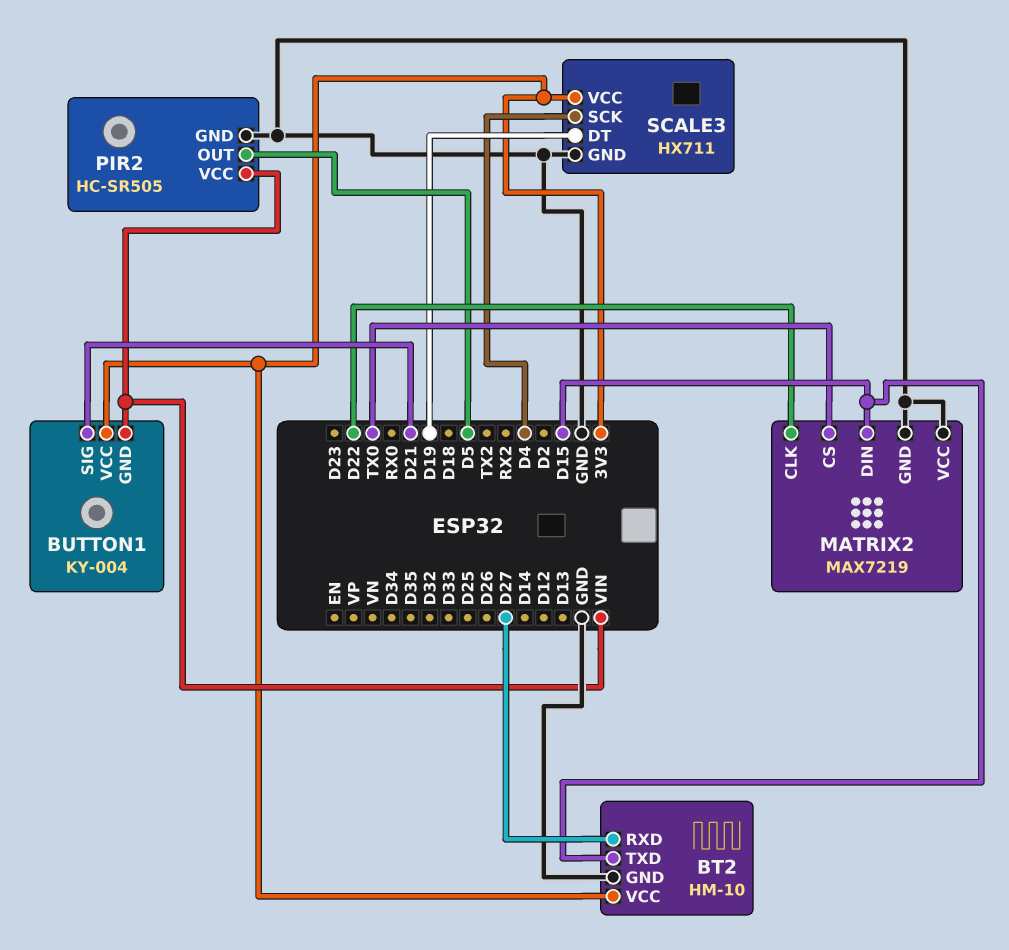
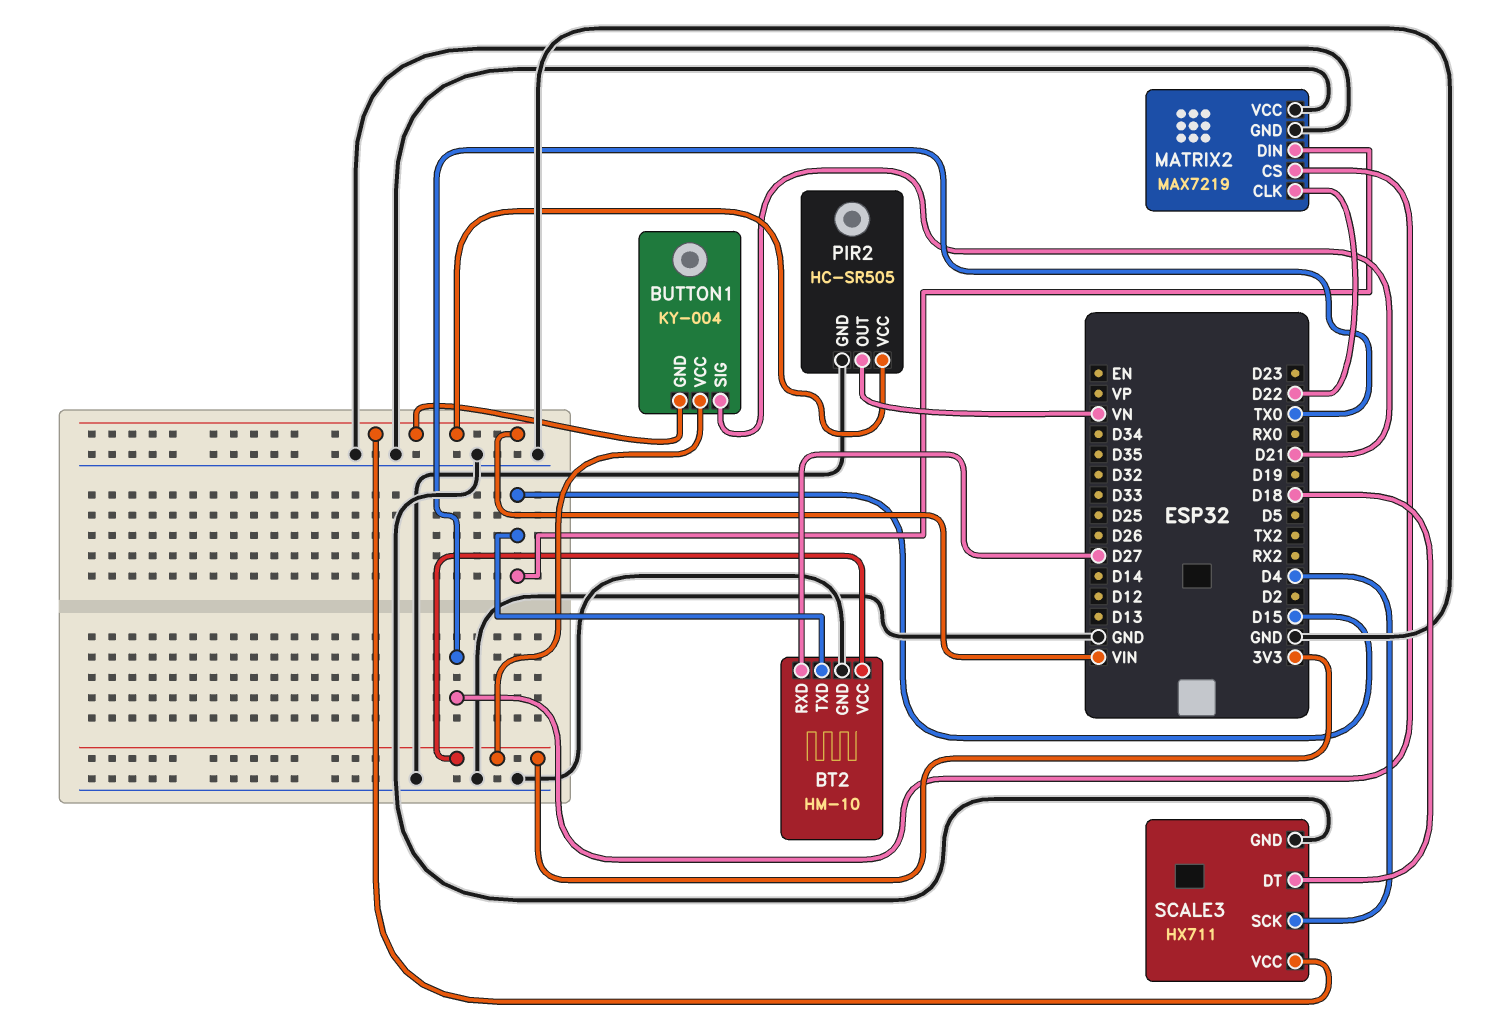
PIR2 pin OUT: D5 -> VN
SCALE3 pin DT: D19 -> D18
SCALE3 pin VCC: 3V3 -> VIN

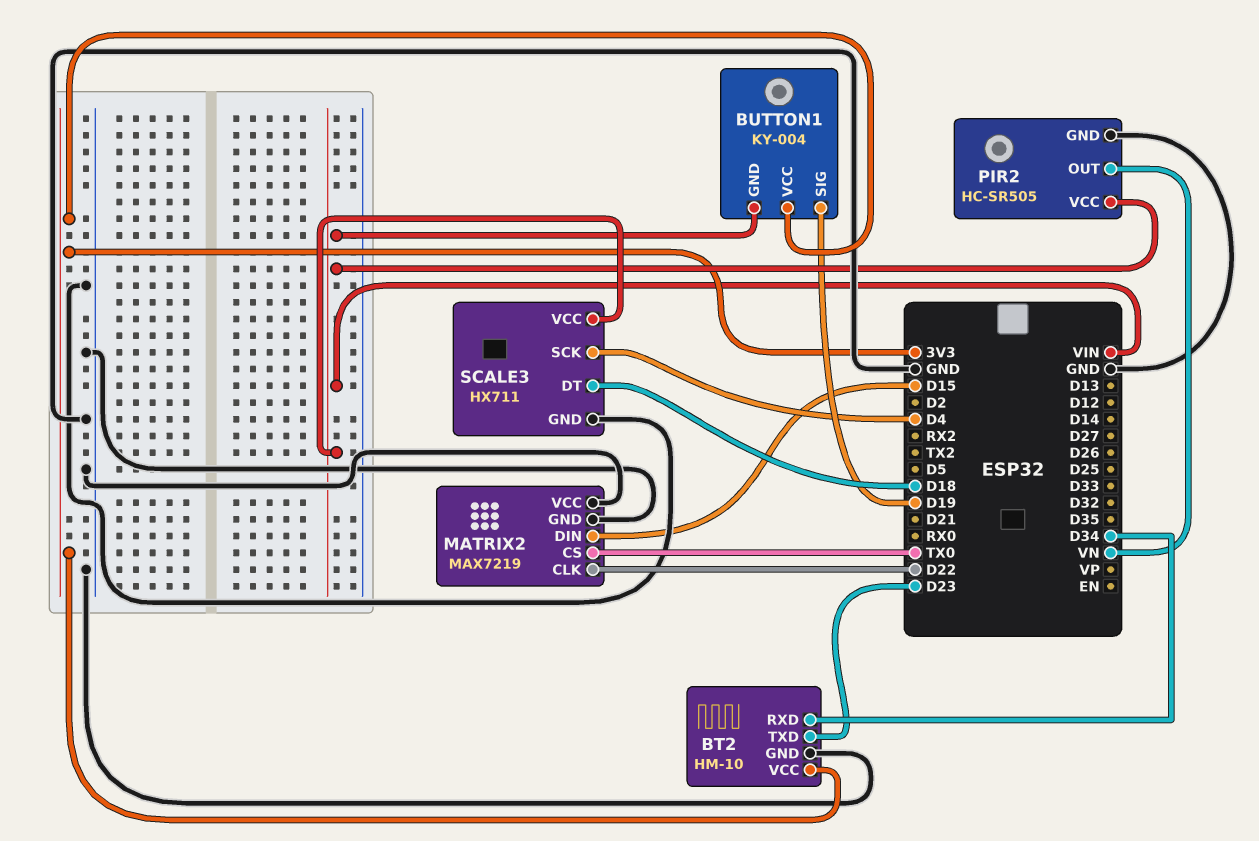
BT2 pin RXD: D27 -> D34
BT2 pin TXD: D15 -> D23
BUTTON1 pin SIG: D21 -> D19

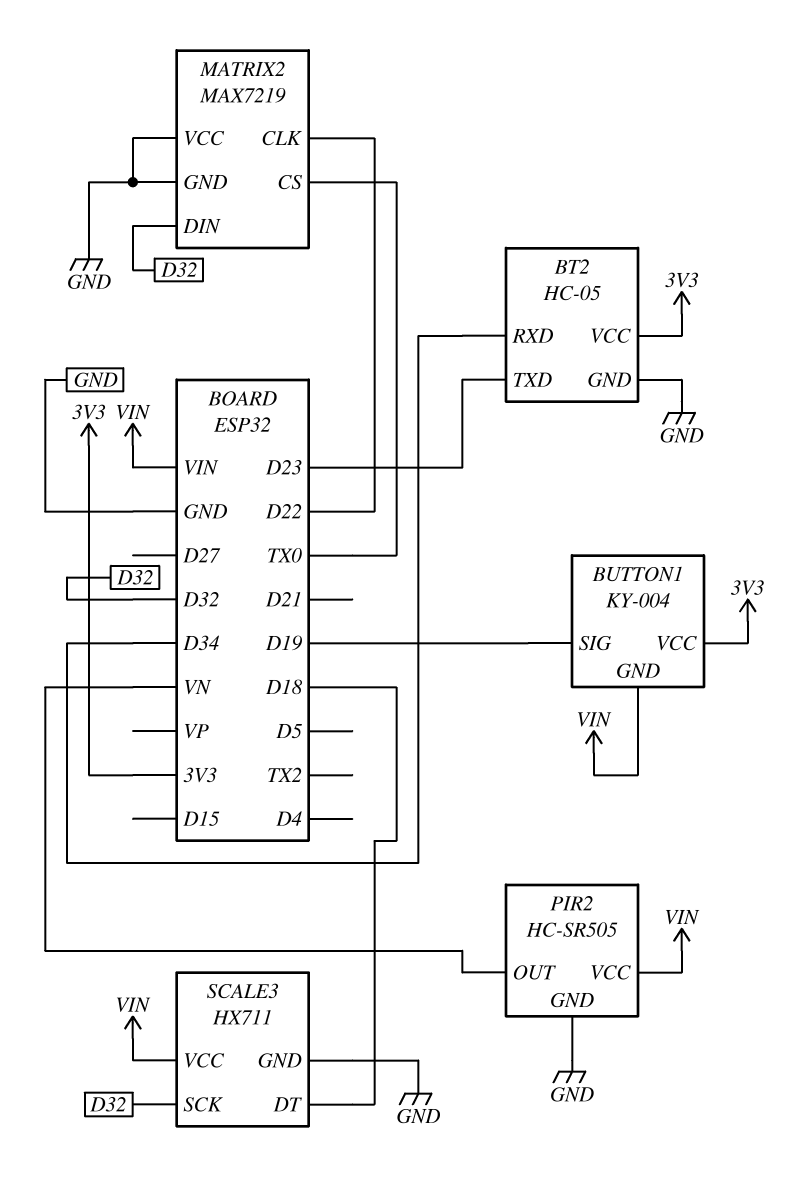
BT2: HM-10 -> HC-05
MATRIX2 pin DIN: D15 -> D32
SCALE3 pin SCK: D4 -> D32

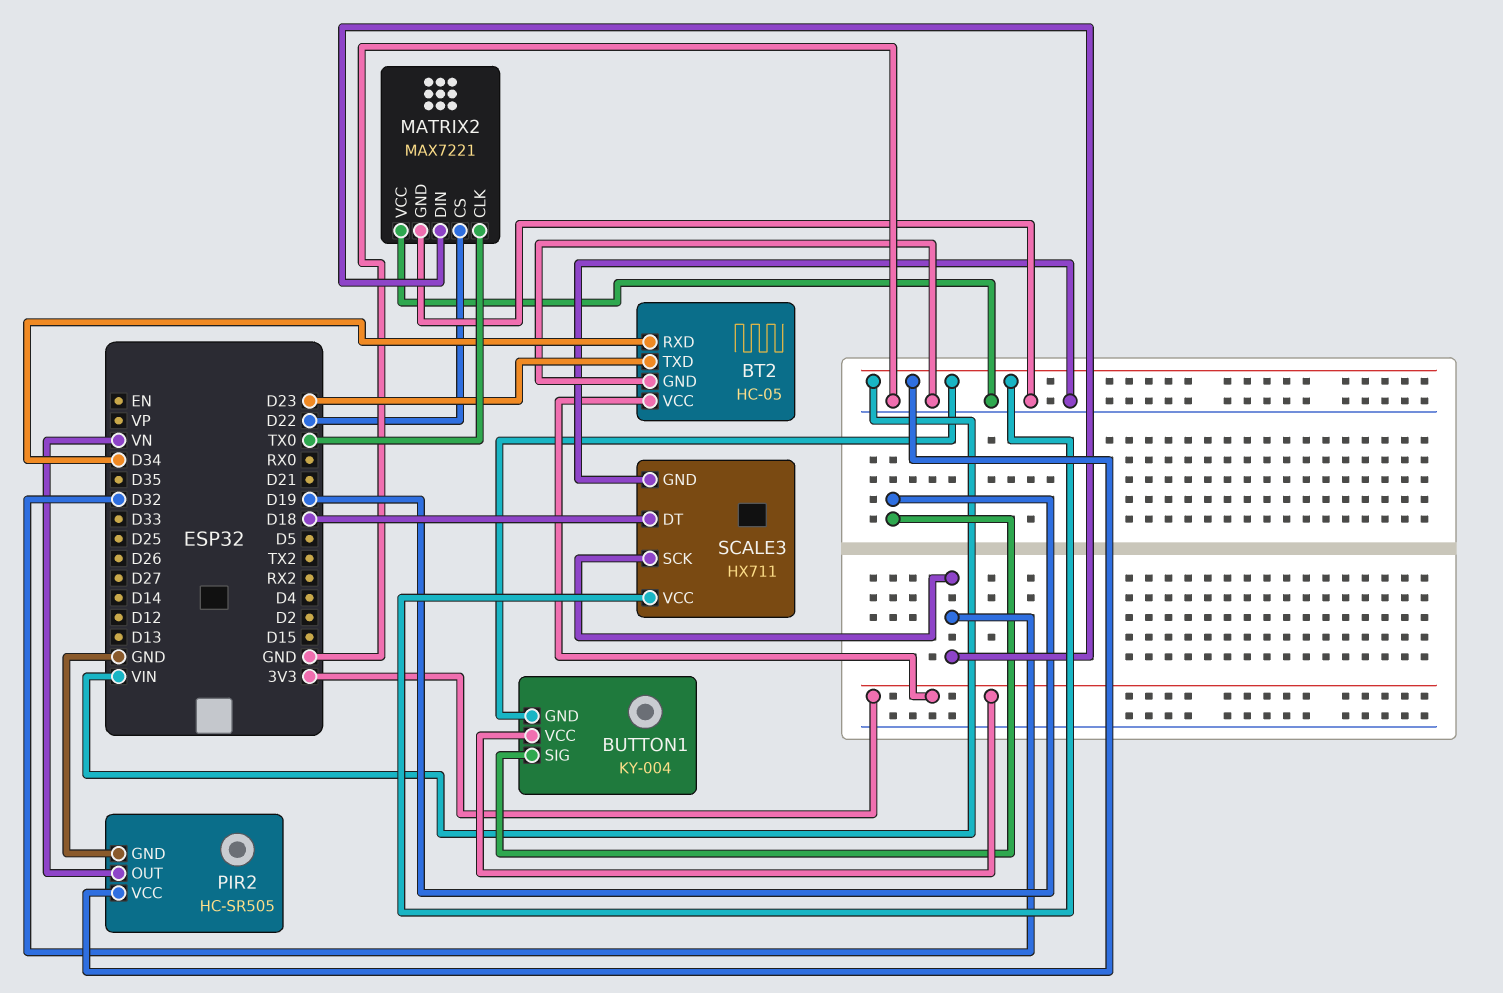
MATRIX2: MAX7219 -> MAX7221
MATRIX2 pin CLK: D22 -> TX0
MATRIX2 pin CS: TX0 -> D22

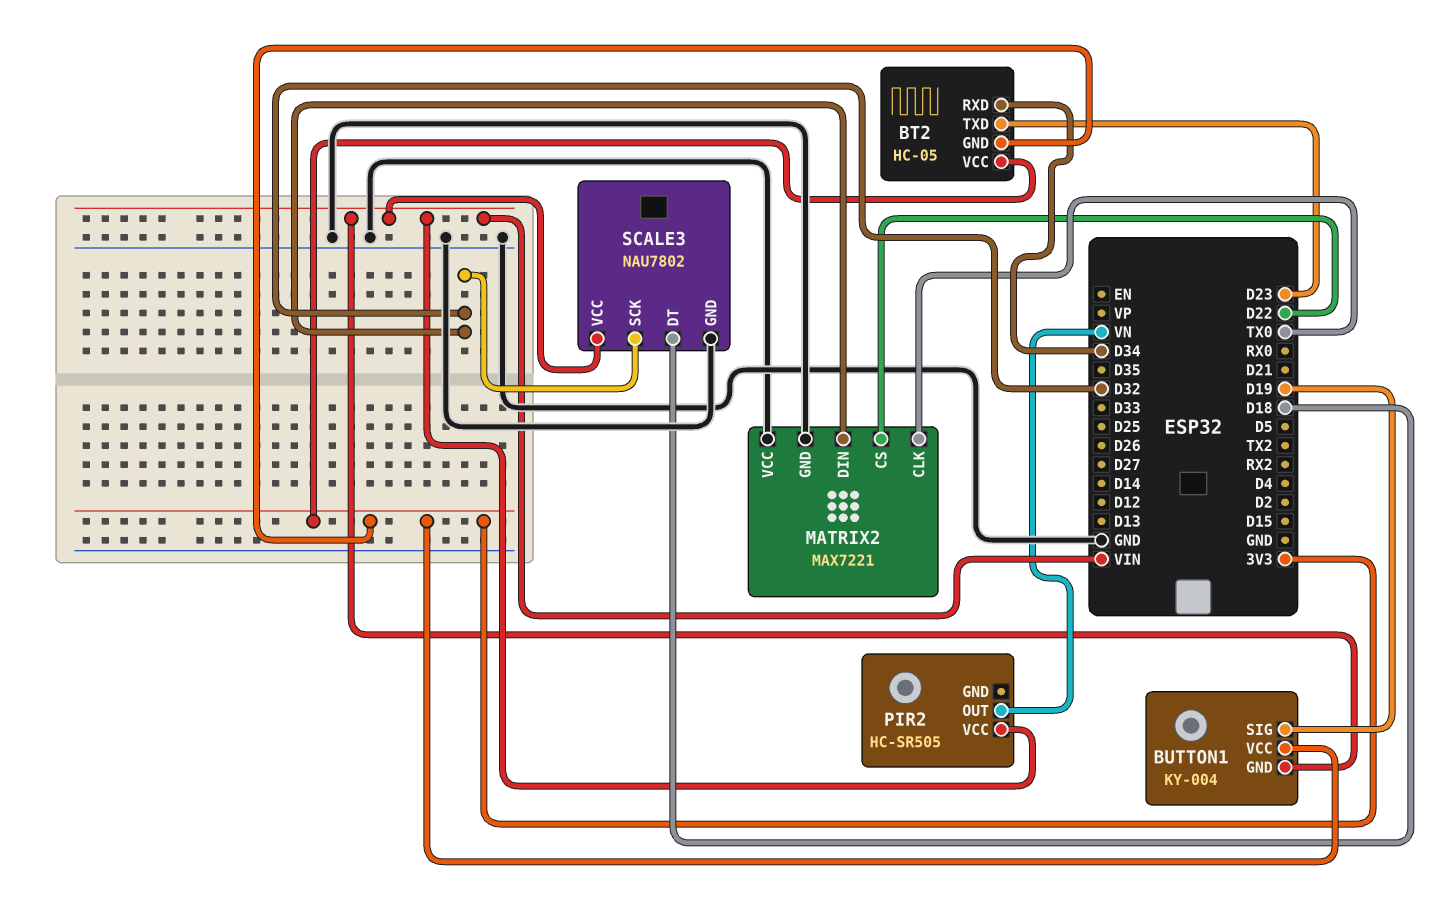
BT2 pin GND: GND -> 3V3
PIR2 pin GND: GND -> none
SCALE3: HX711 -> NAU7802

